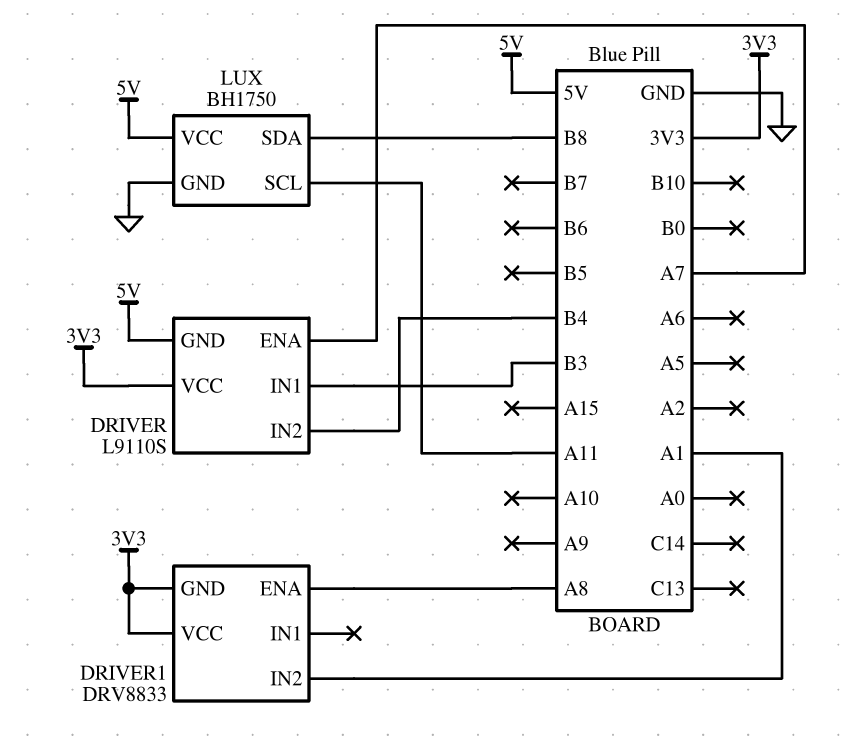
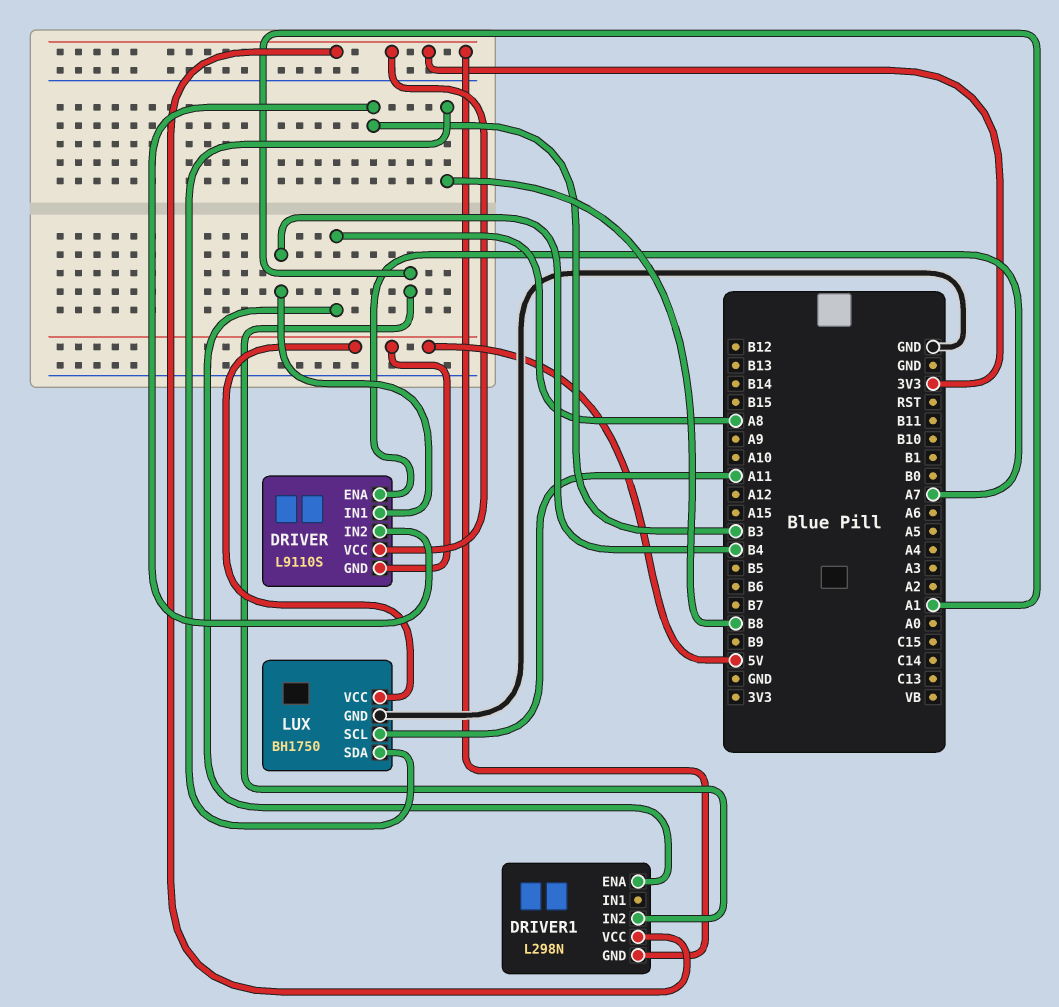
DRIVER pin IN1: B3 -> B4
DRIVER pin IN2: B4 -> B3
DRIVER1: DRV8833 -> L298N

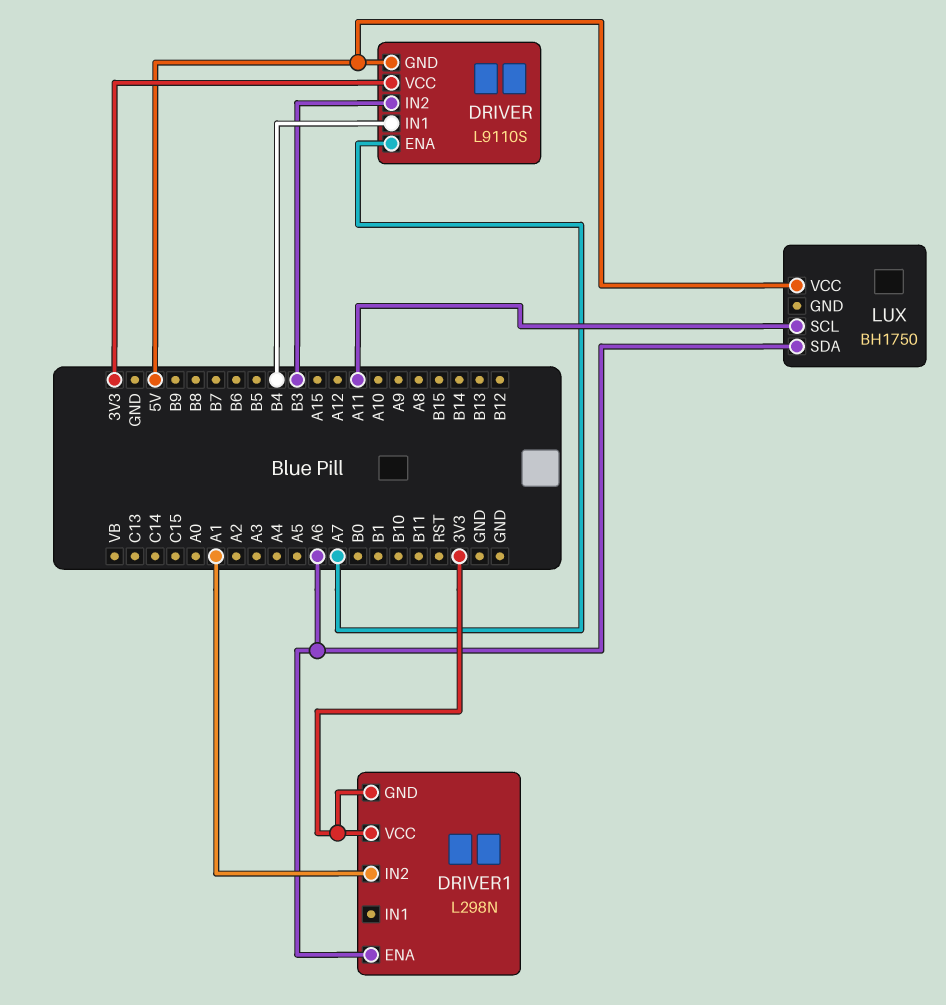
DRIVER1 pin ENA: A8 -> A6
LUX pin GND: GND -> none
LUX pin SDA: B8 -> A6

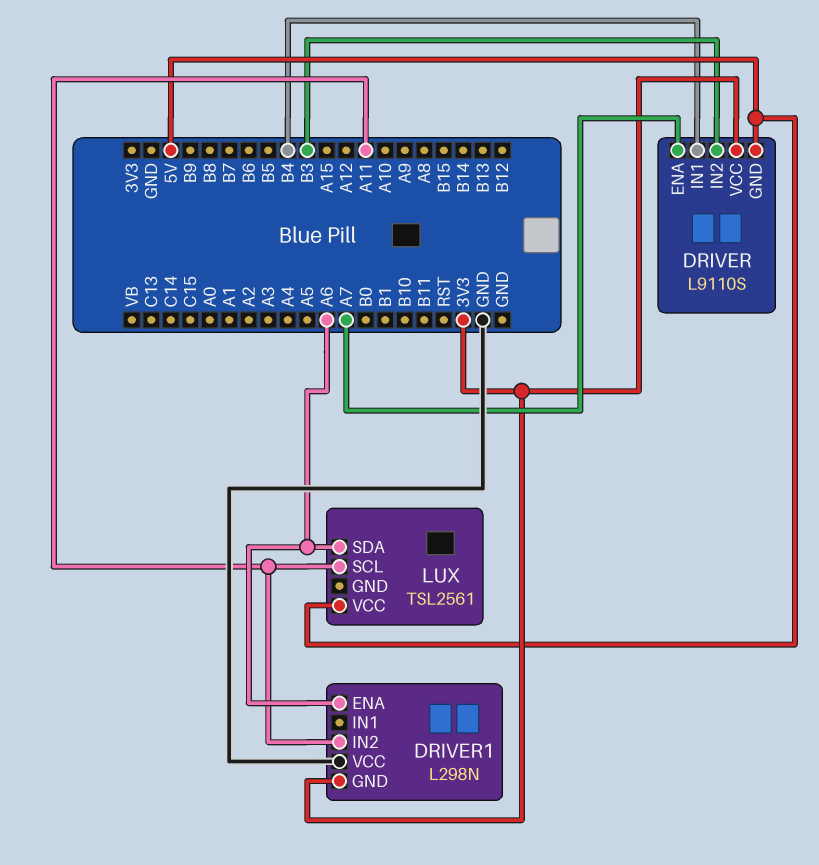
DRIVER1 pin IN2: A1 -> A11
DRIVER1 pin VCC: 3V3 -> GND
LUX: BH1750 -> TSL2561

